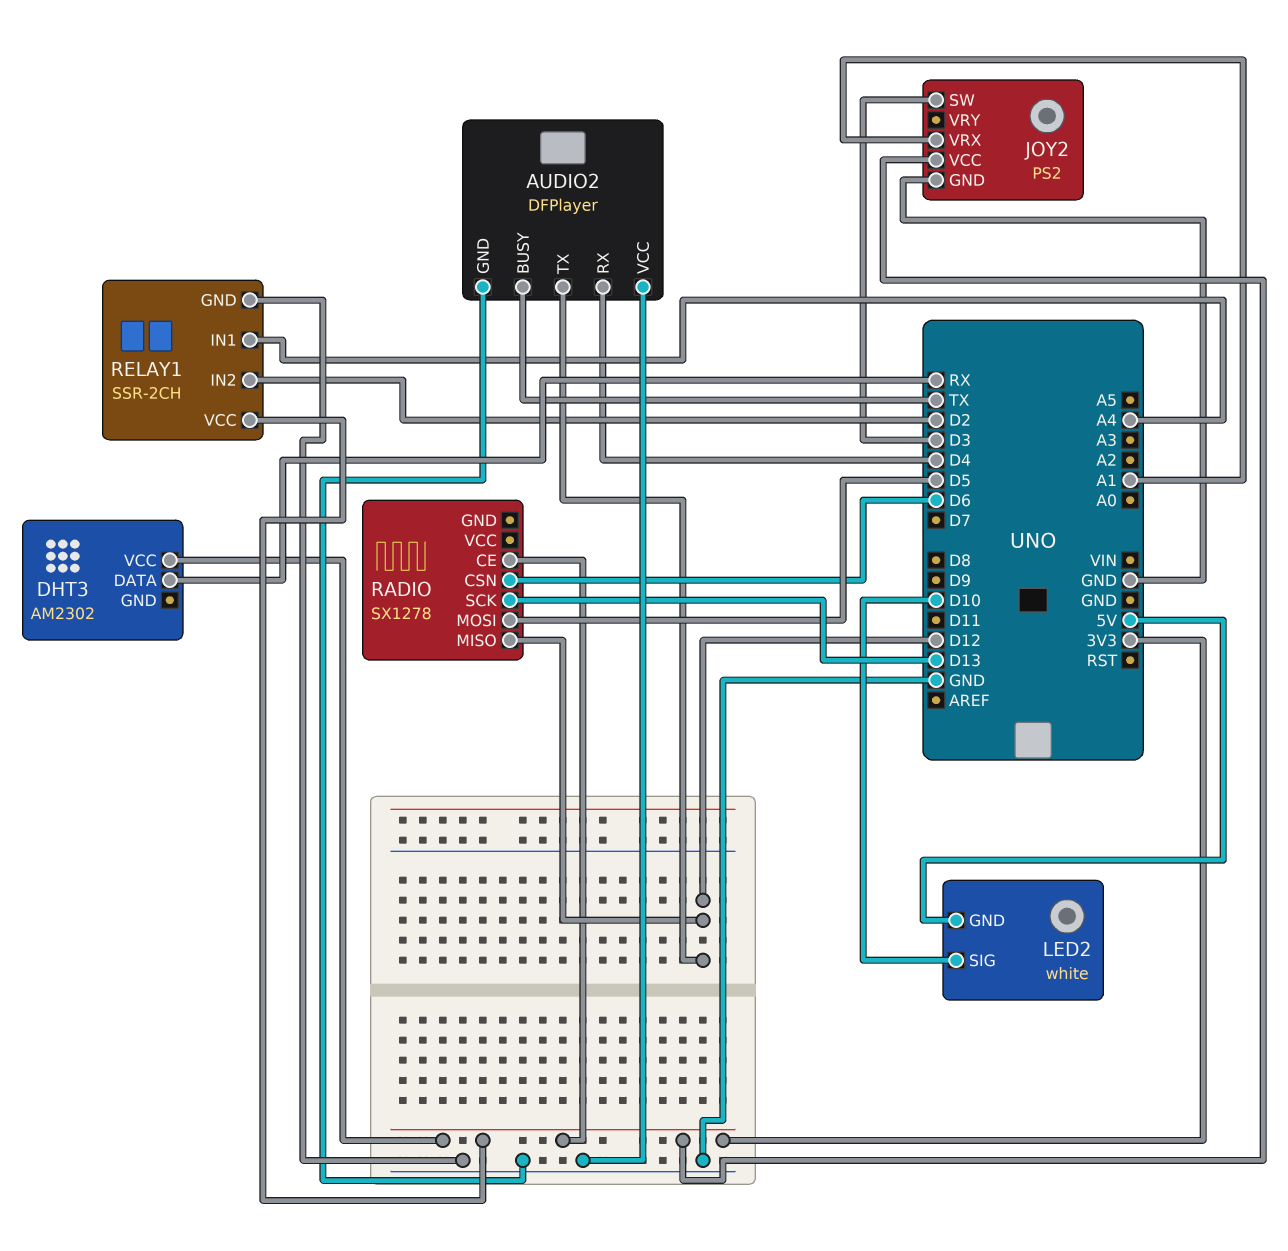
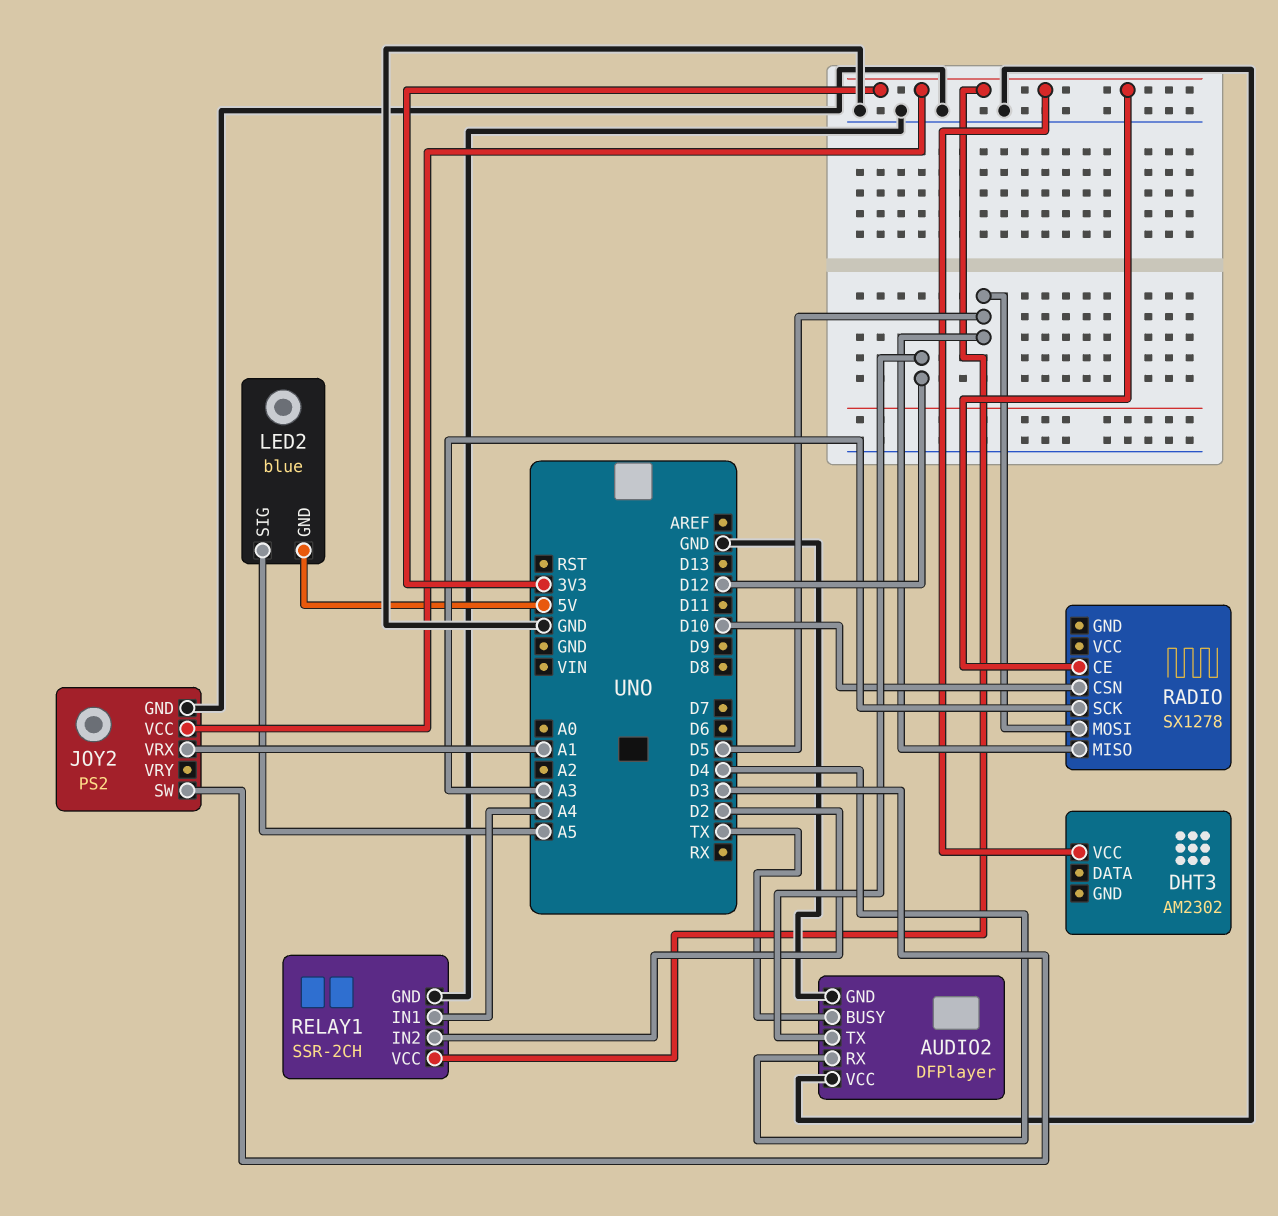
DHT3 pin DATA: RX -> none
LED2: white -> blue
LED2 pin SIG: D10 -> A5
RADIO pin CSN: D6 -> D10
RADIO pin MISO: D12 -> D5
RADIO pin SCK: D13 -> A3

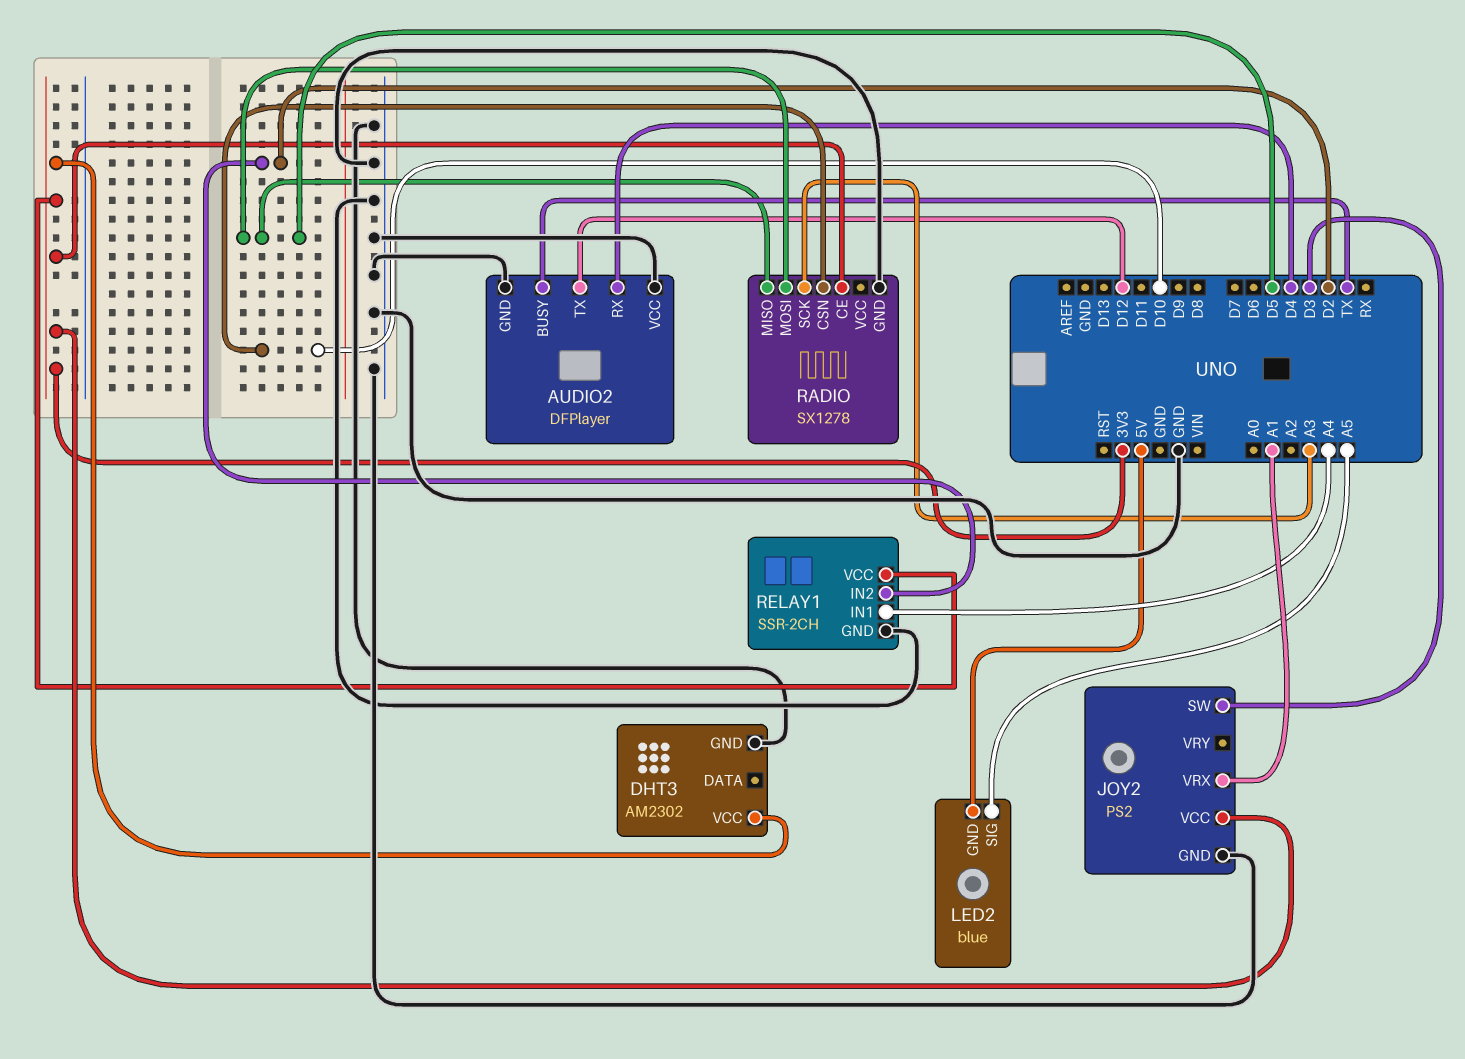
DHT3 pin GND: none -> GND
RADIO pin GND: none -> GND

